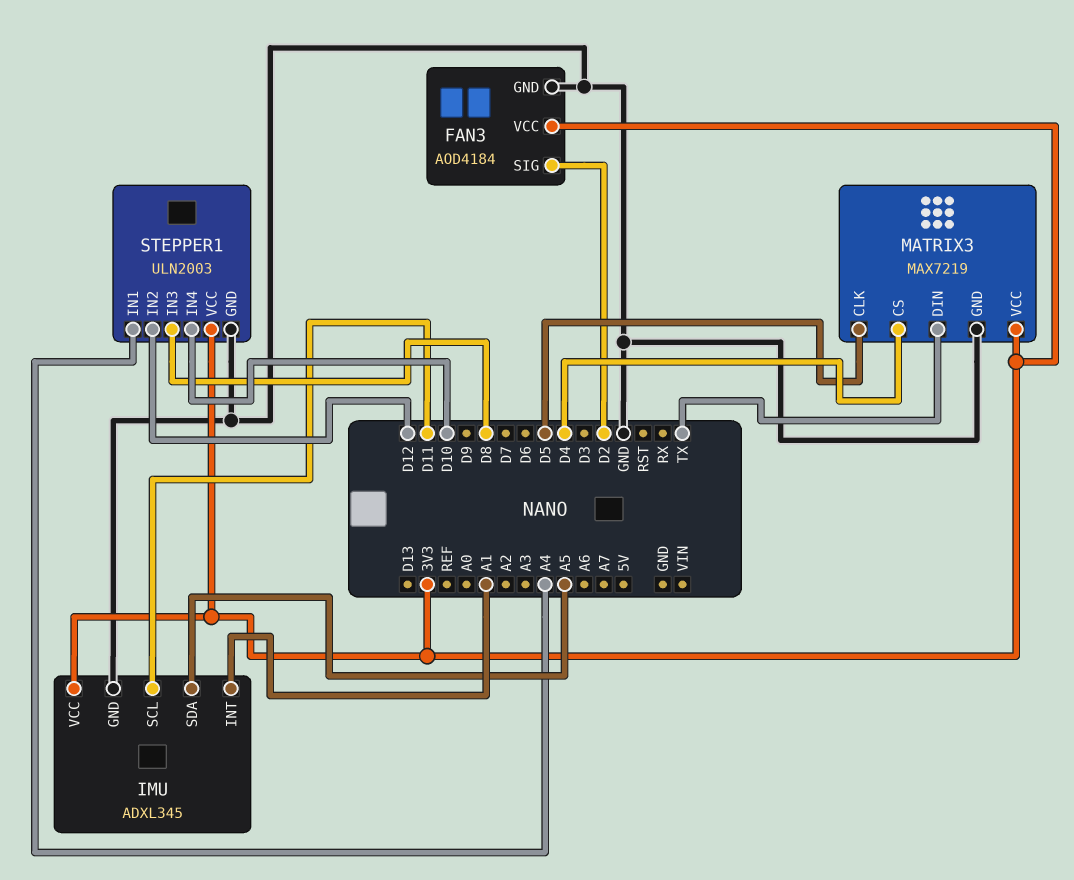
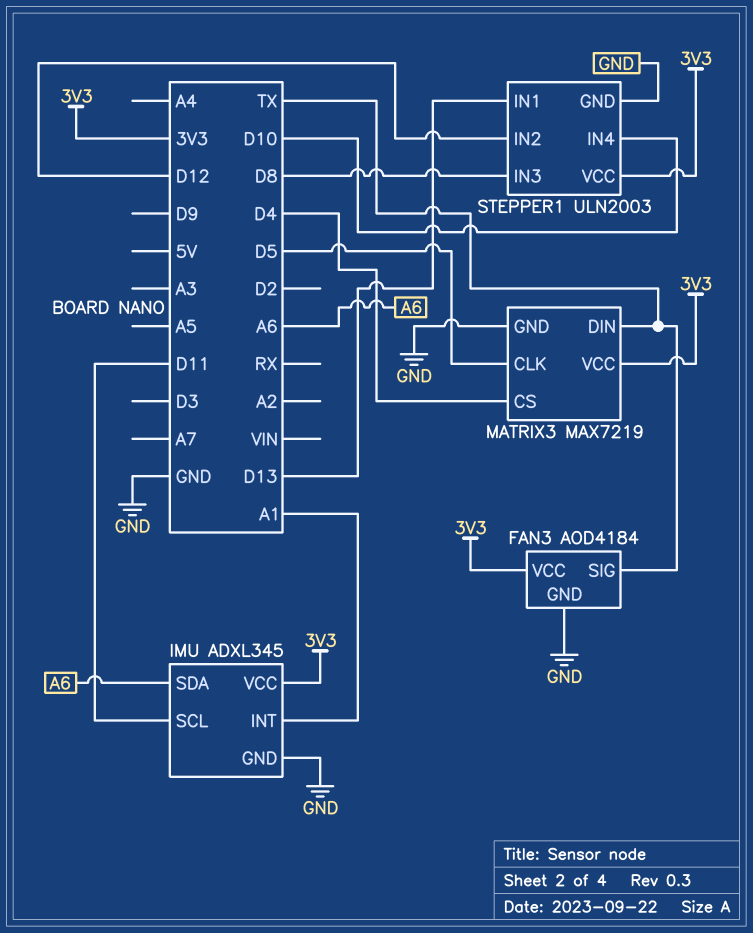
FAN3 pin SIG: D2 -> TX
IMU pin SDA: A5 -> A6
STEPPER1 pin IN1: A4 -> D13

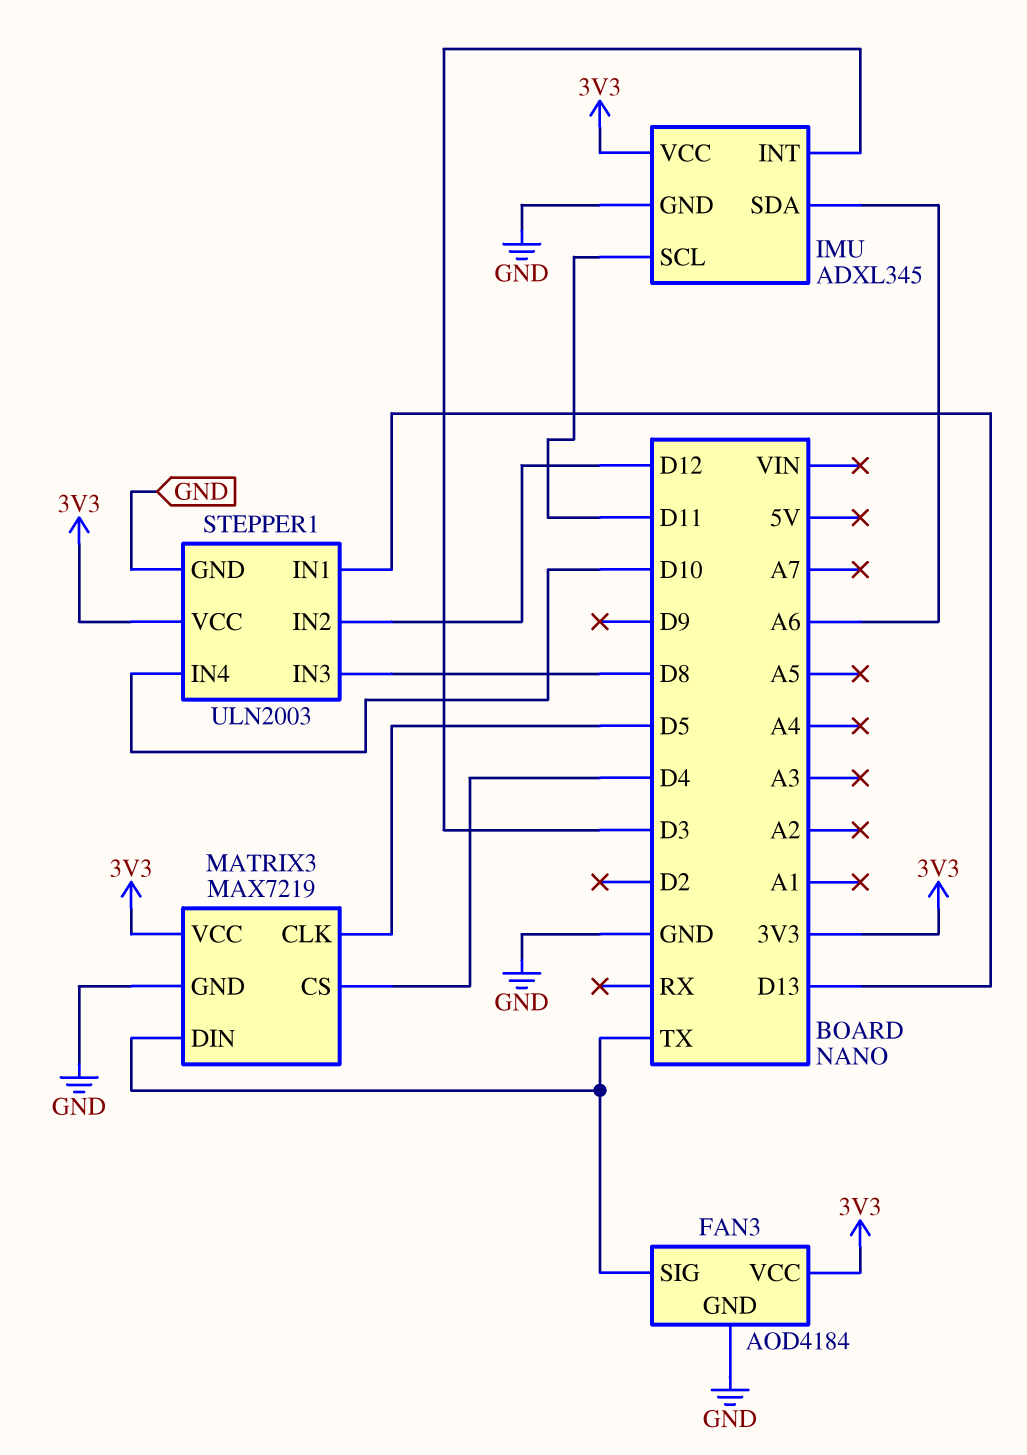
IMU pin INT: A1 -> D3

